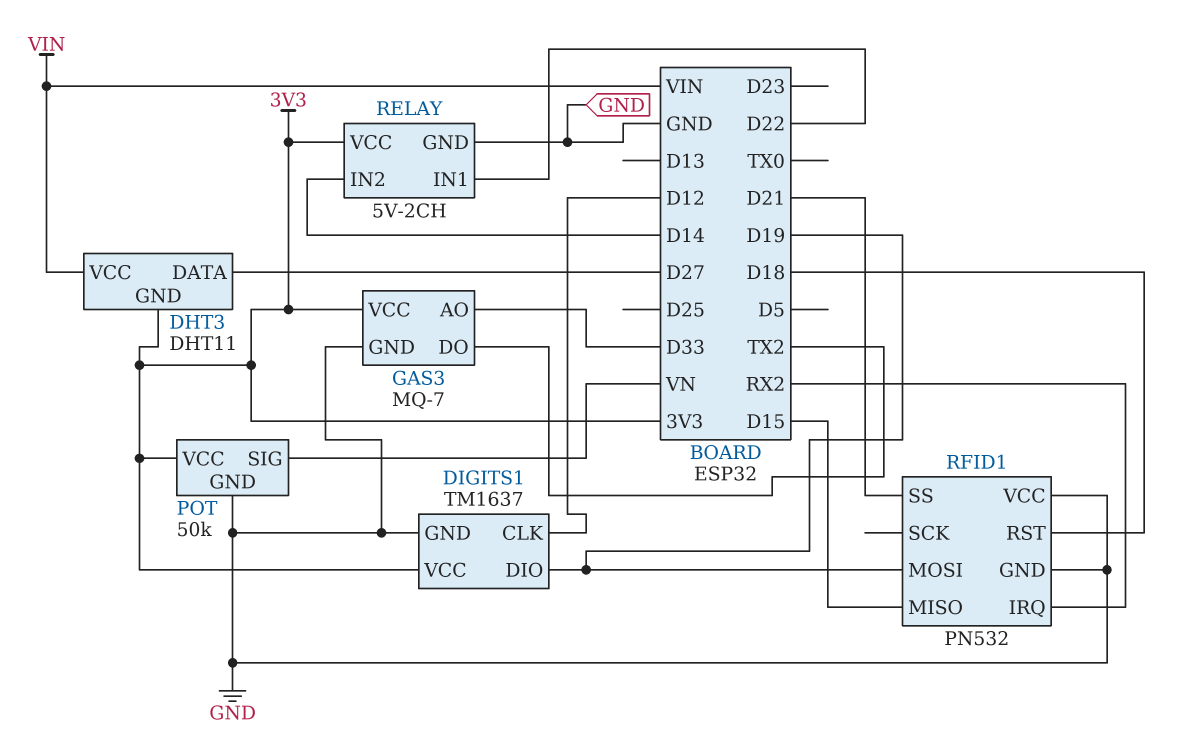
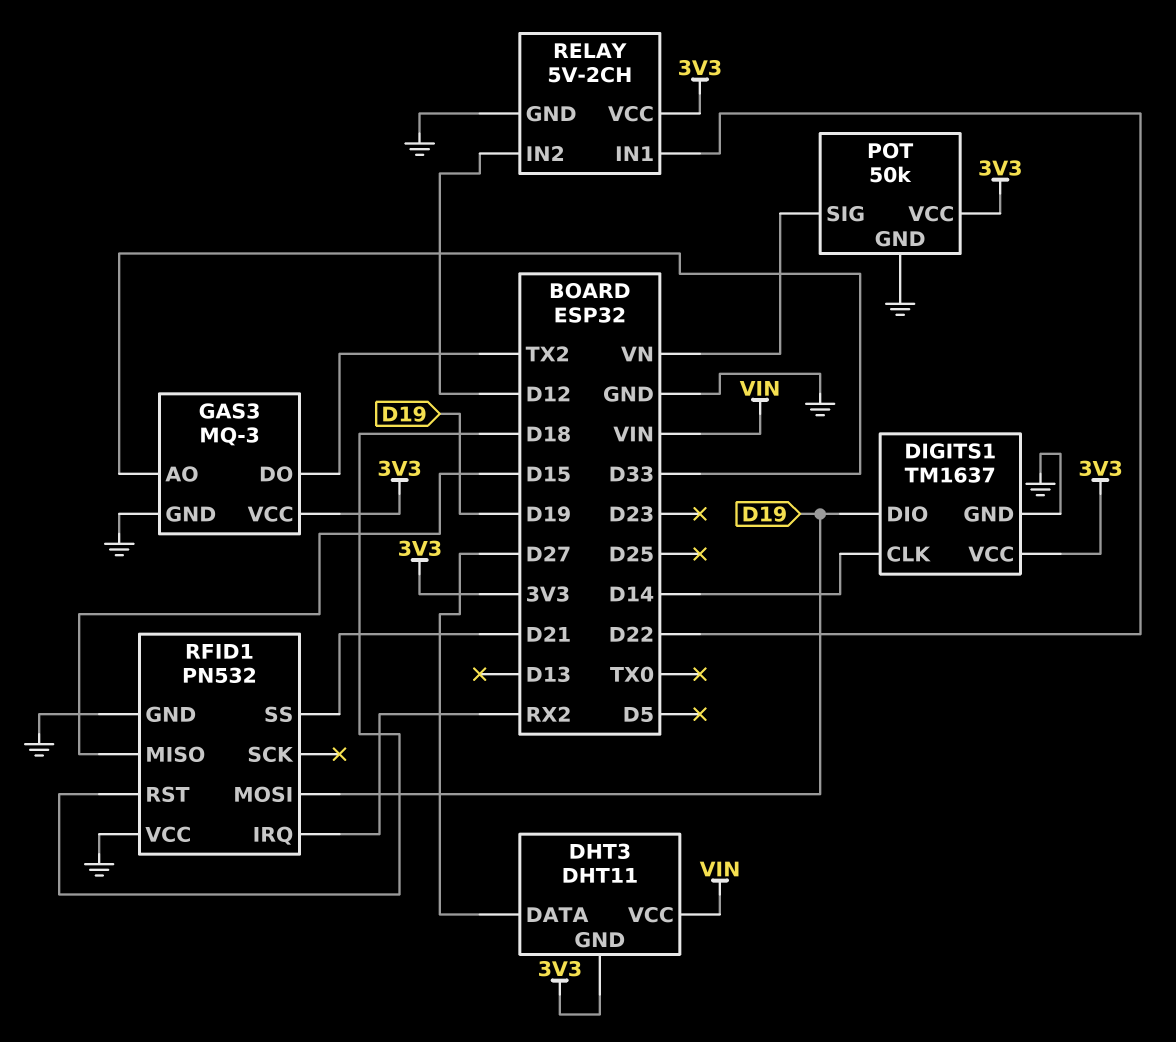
DIGITS1 pin CLK: D12 -> D14
GAS3: MQ-7 -> MQ-3
RELAY pin IN2: D14 -> D12

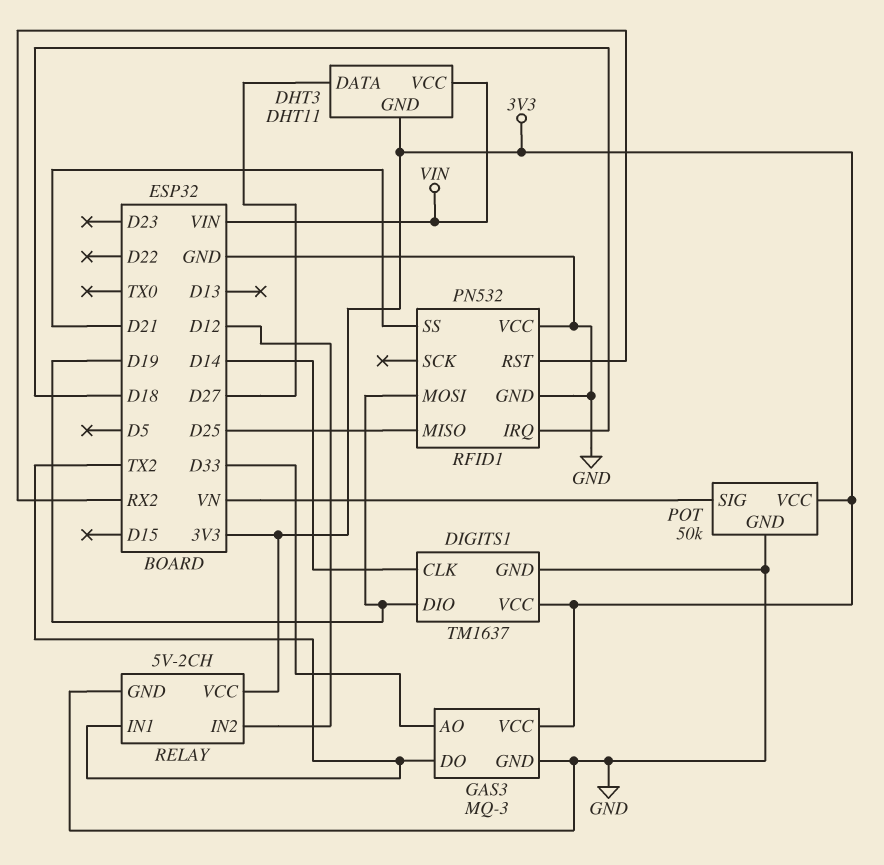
RELAY pin IN1: D22 -> TX2
RFID1 pin IRQ: RX2 -> D18
RFID1 pin MISO: D15 -> D25
RFID1 pin RST: D18 -> RX2

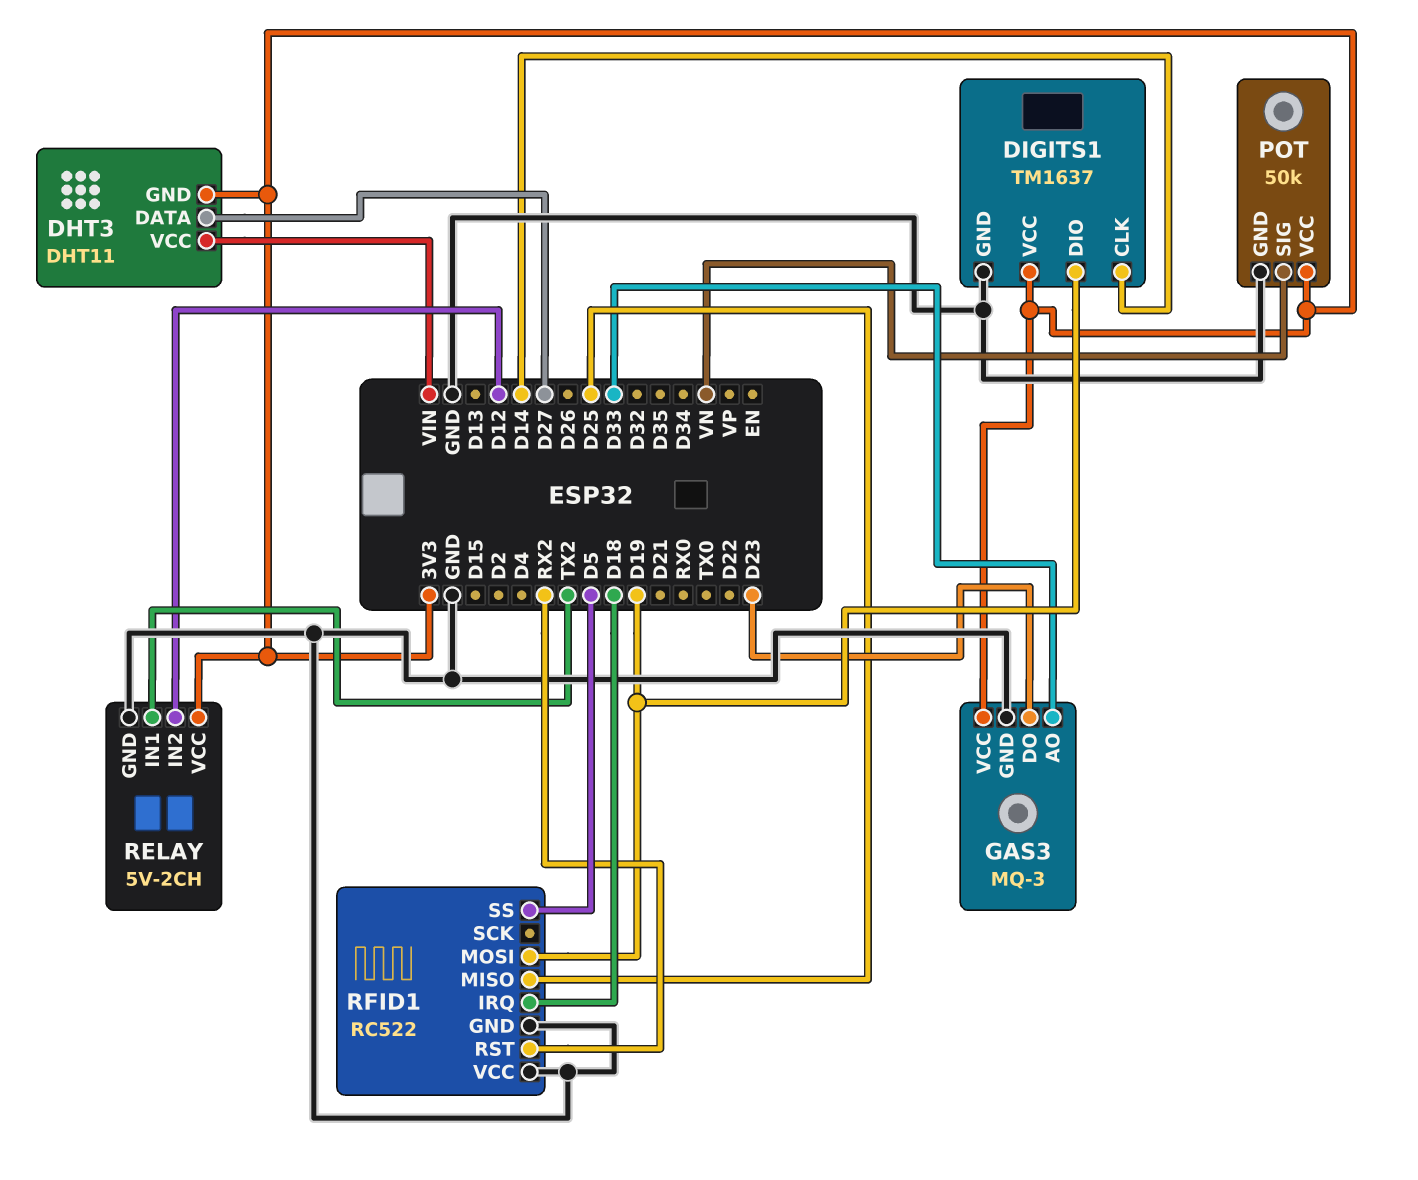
GAS3 pin DO: TX2 -> D23
RFID1: PN532 -> RC522
RFID1 pin SS: D21 -> D5

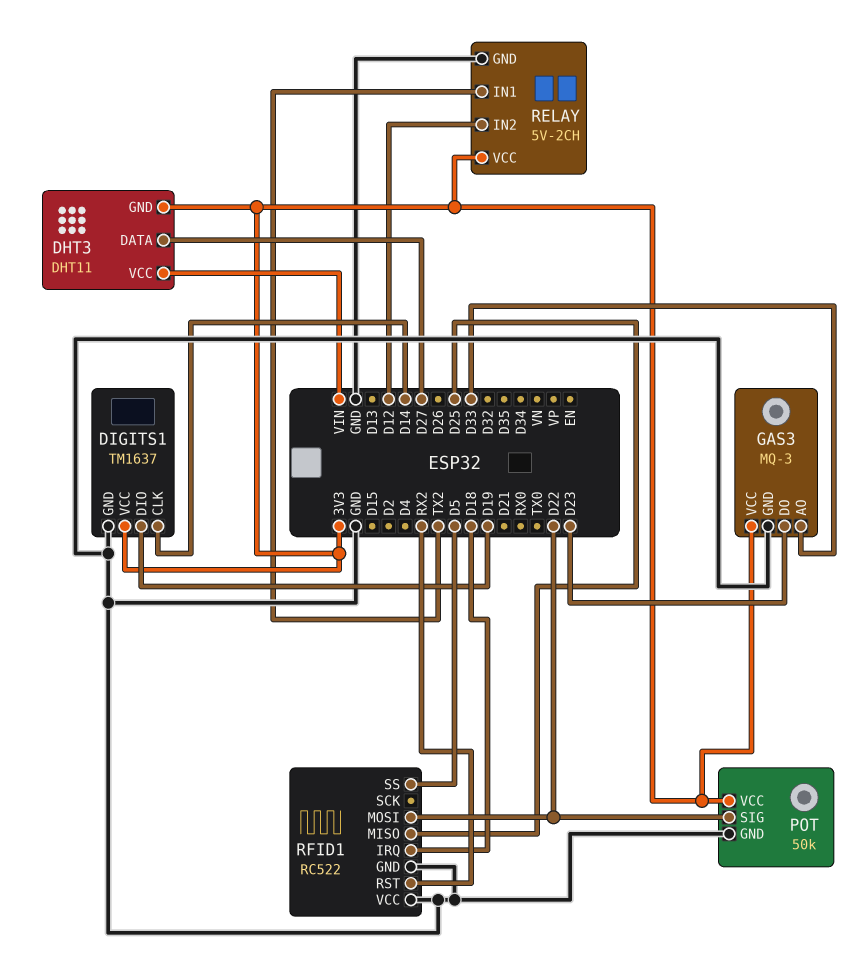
POT pin SIG: VN -> D22
RFID1 pin MOSI: D19 -> D22

